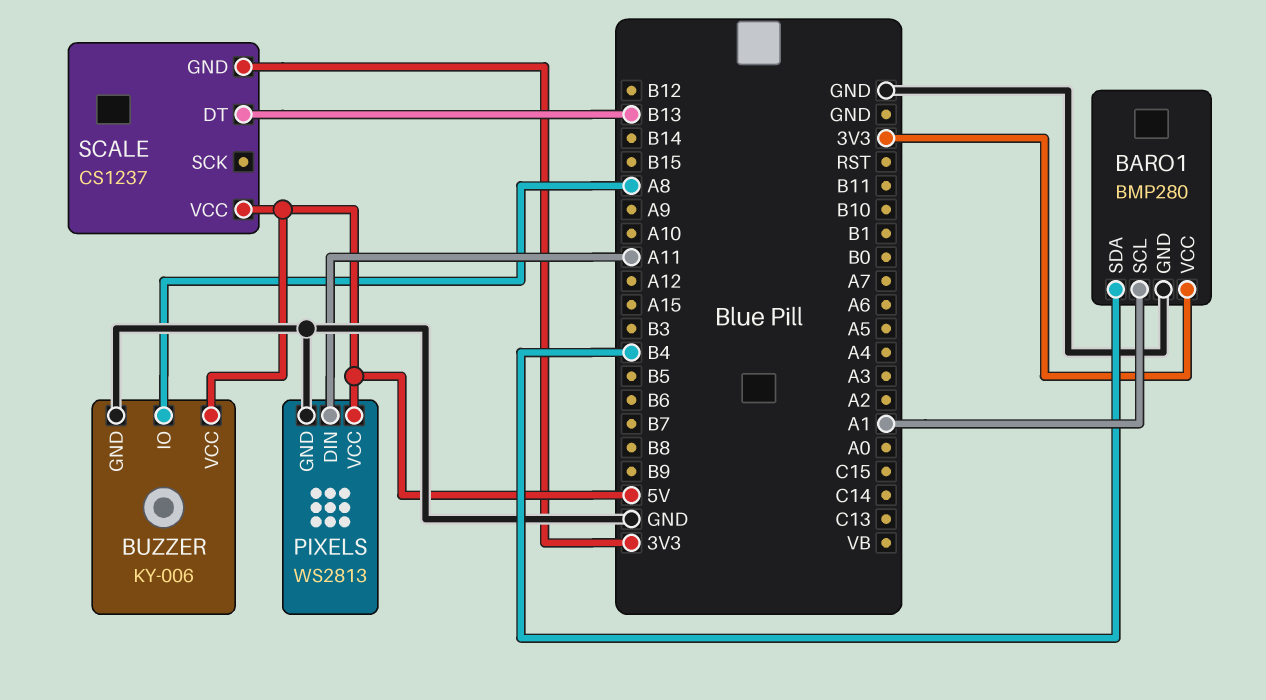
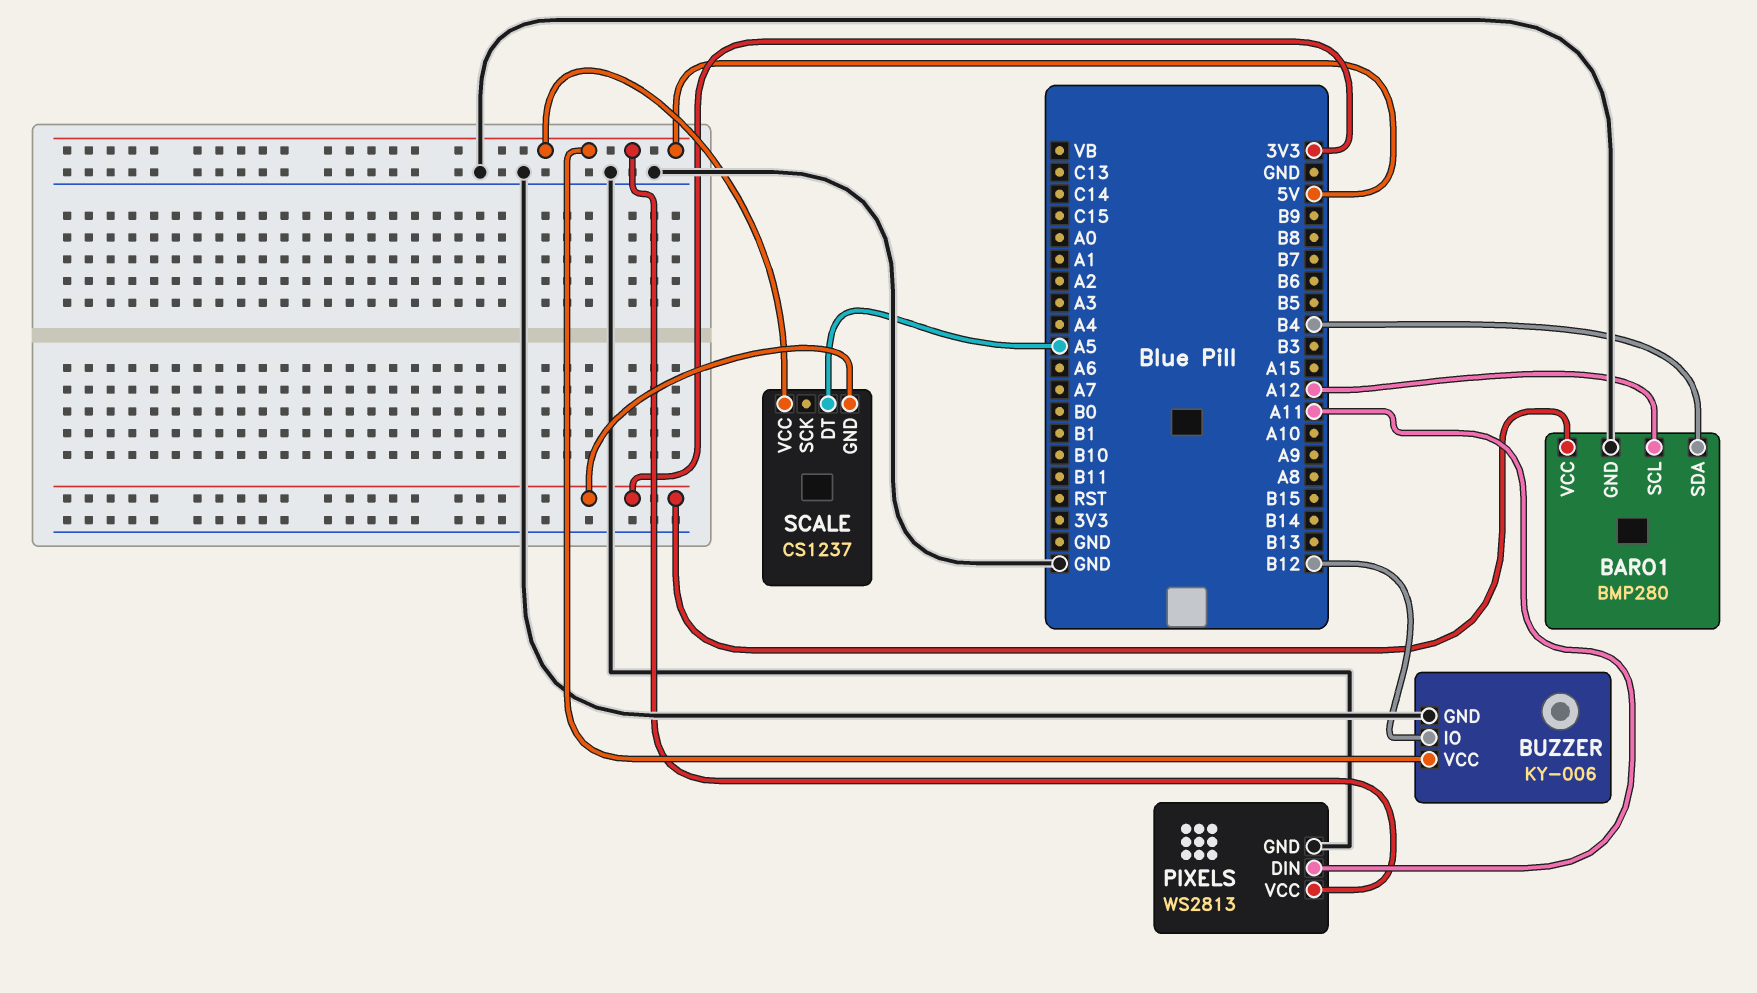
BARO1 pin SCL: A1 -> A12
BUZZER pin IO: A8 -> B12
SCALE pin DT: B13 -> A5

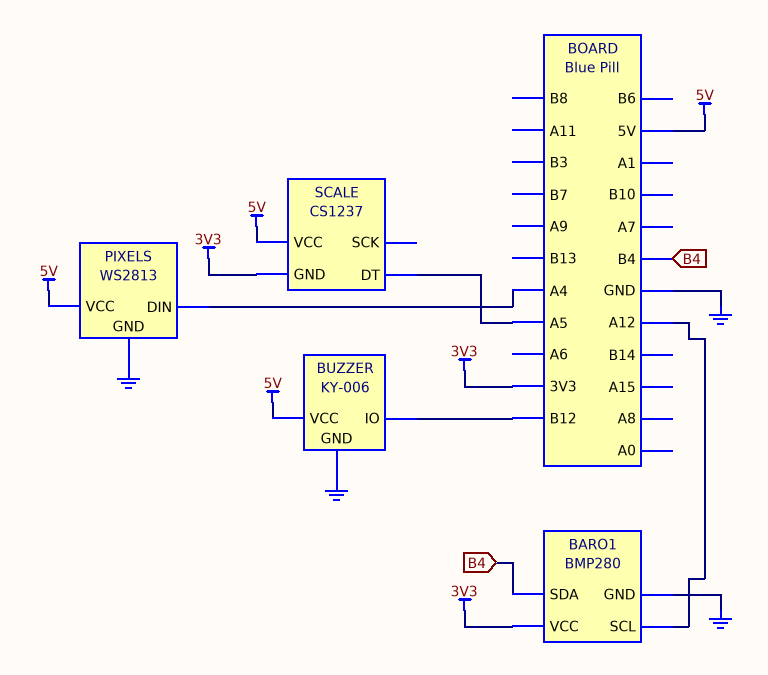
PIXELS pin DIN: A11 -> A4

